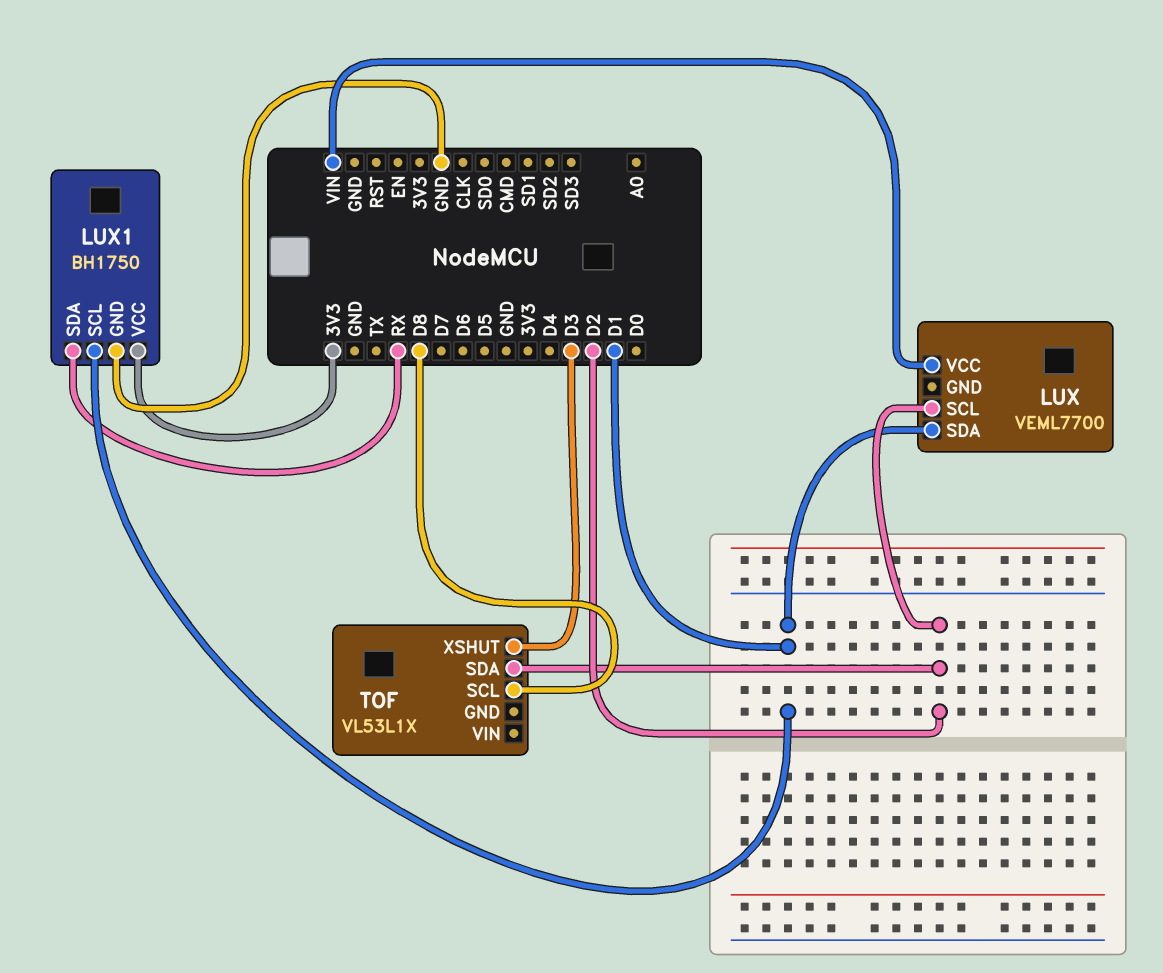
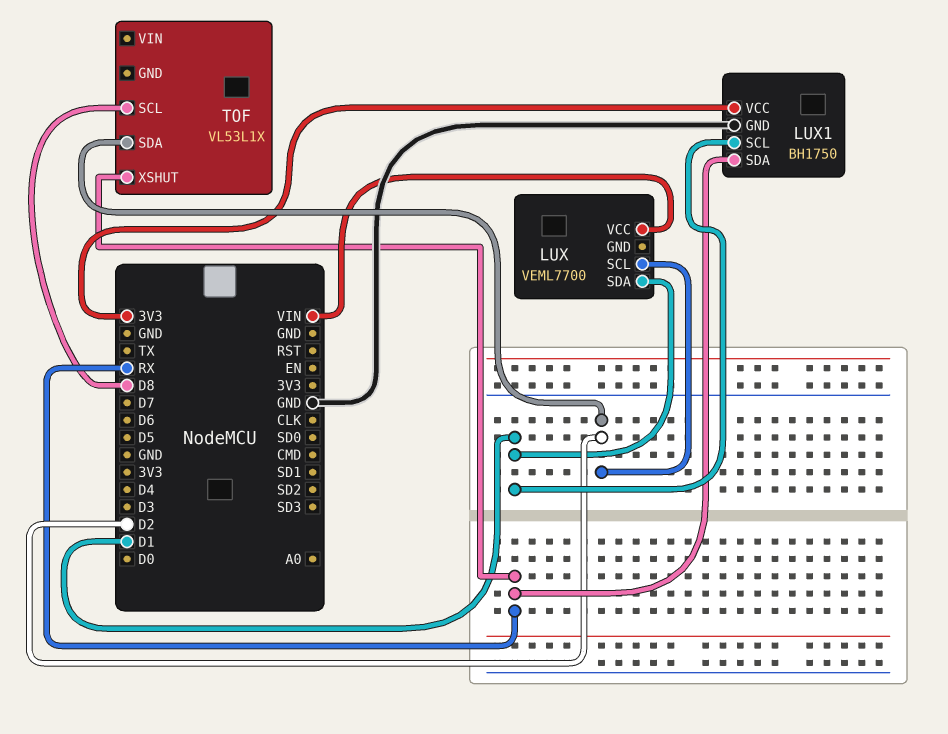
TOF pin XSHUT: D3 -> RX

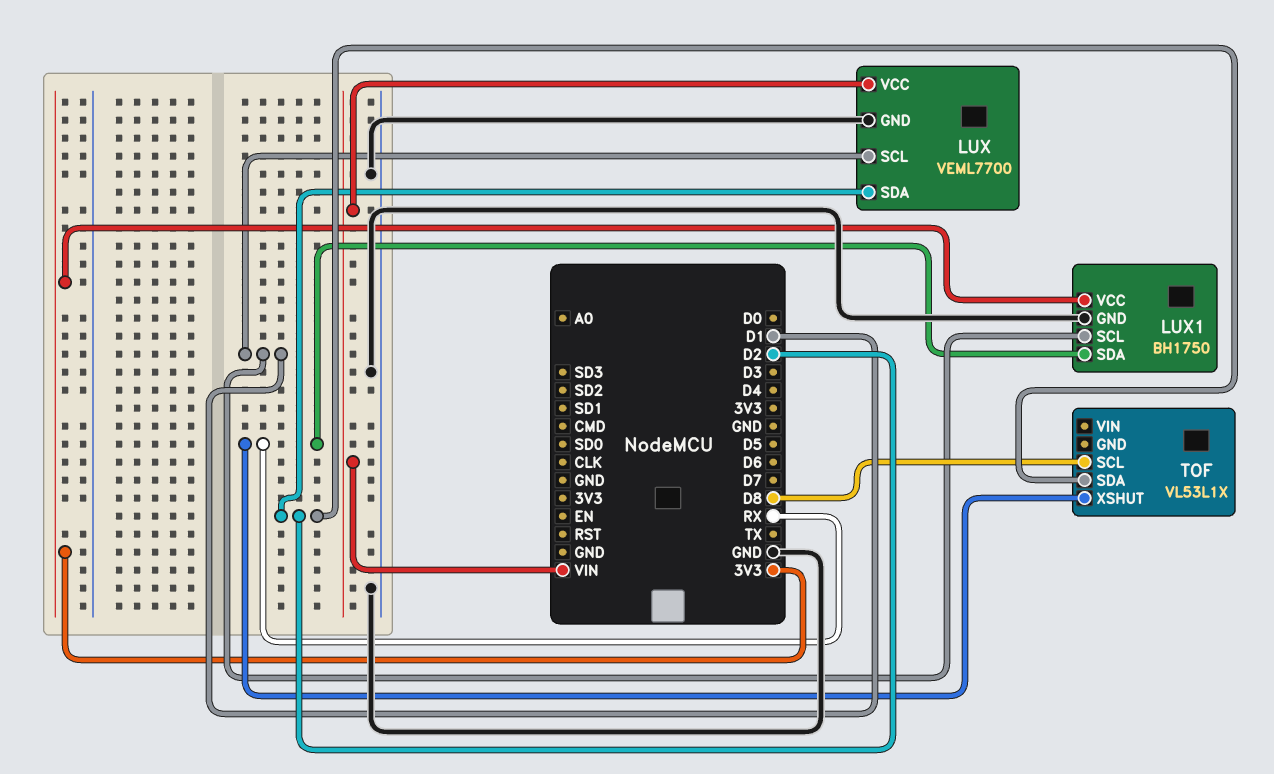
LUX pin GND: none -> GND
LUX pin SCL: D2 -> D1
LUX pin SDA: D1 -> D2

